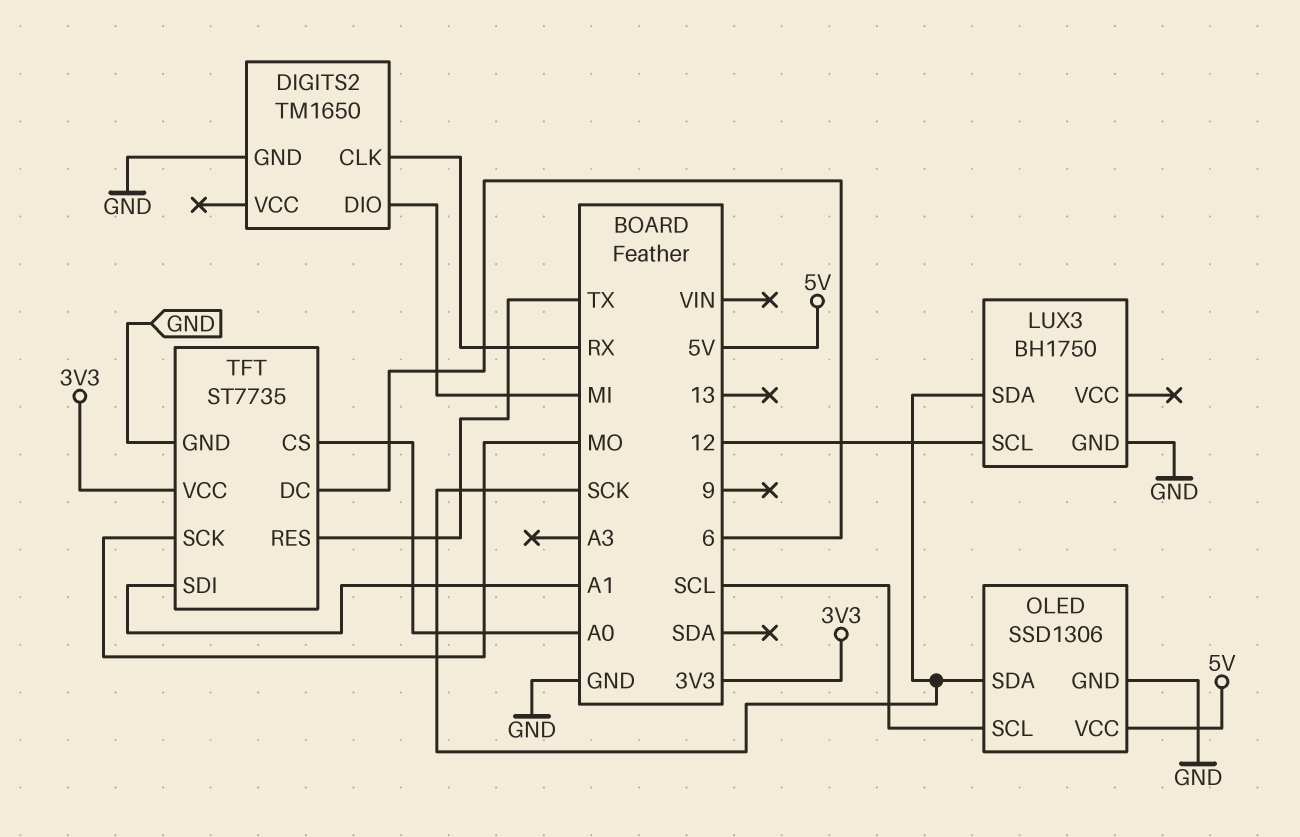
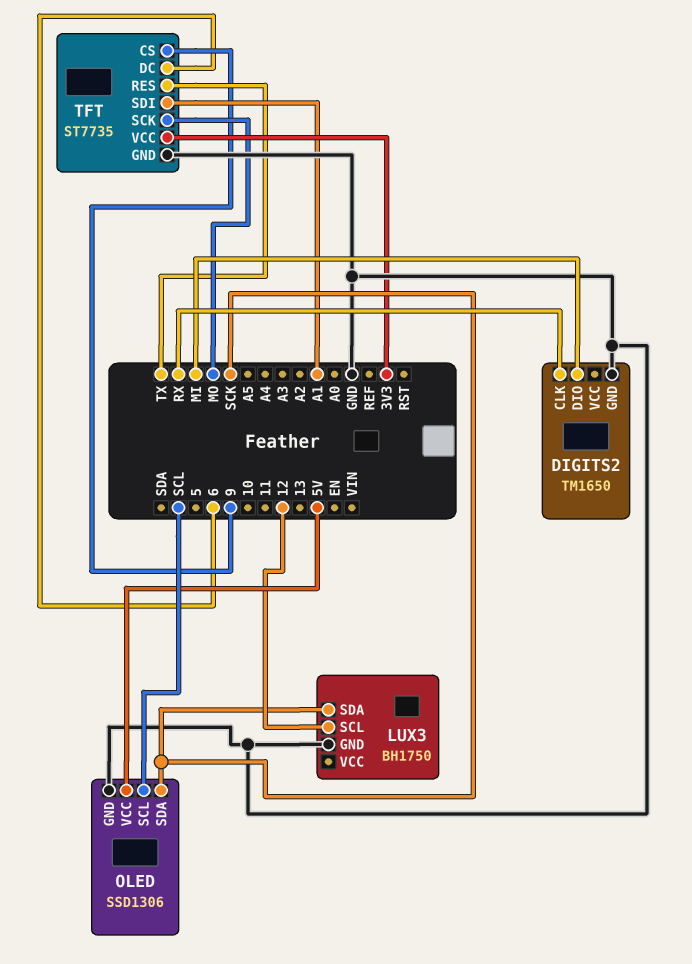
TFT pin CS: A0 -> 9

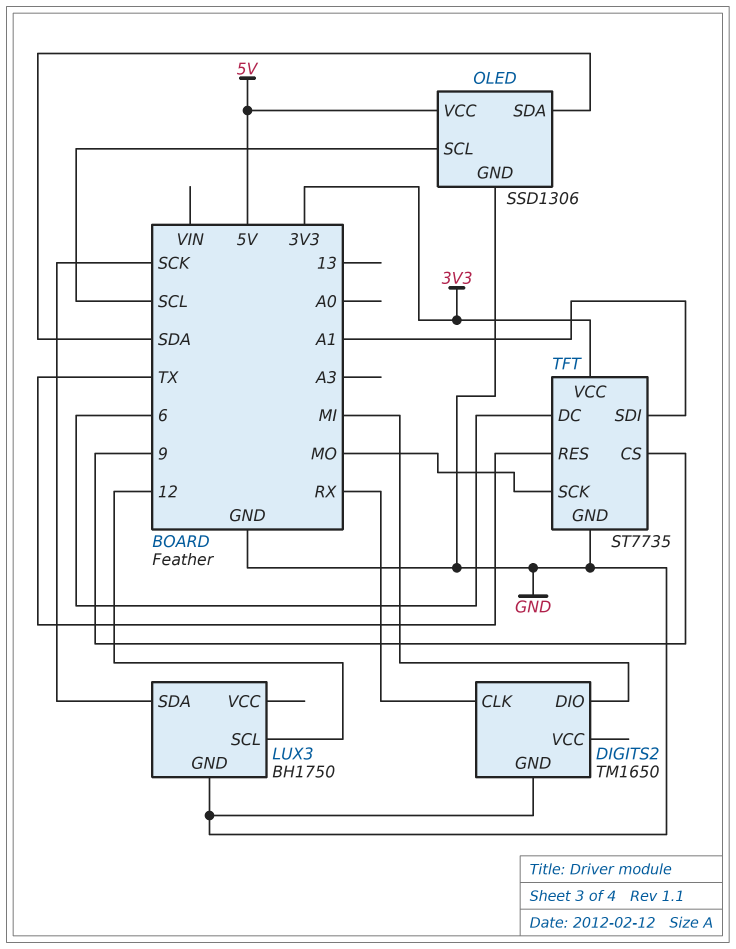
OLED pin SDA: SCK -> SDA

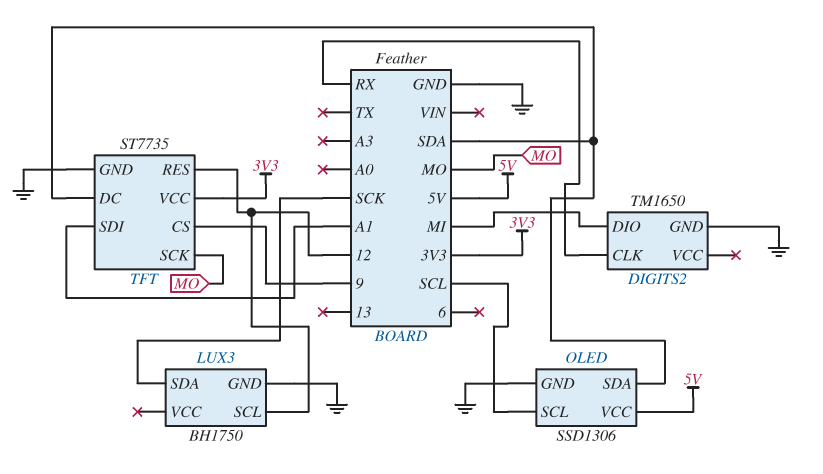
TFT pin DC: 6 -> SDA
TFT pin RES: TX -> 12

